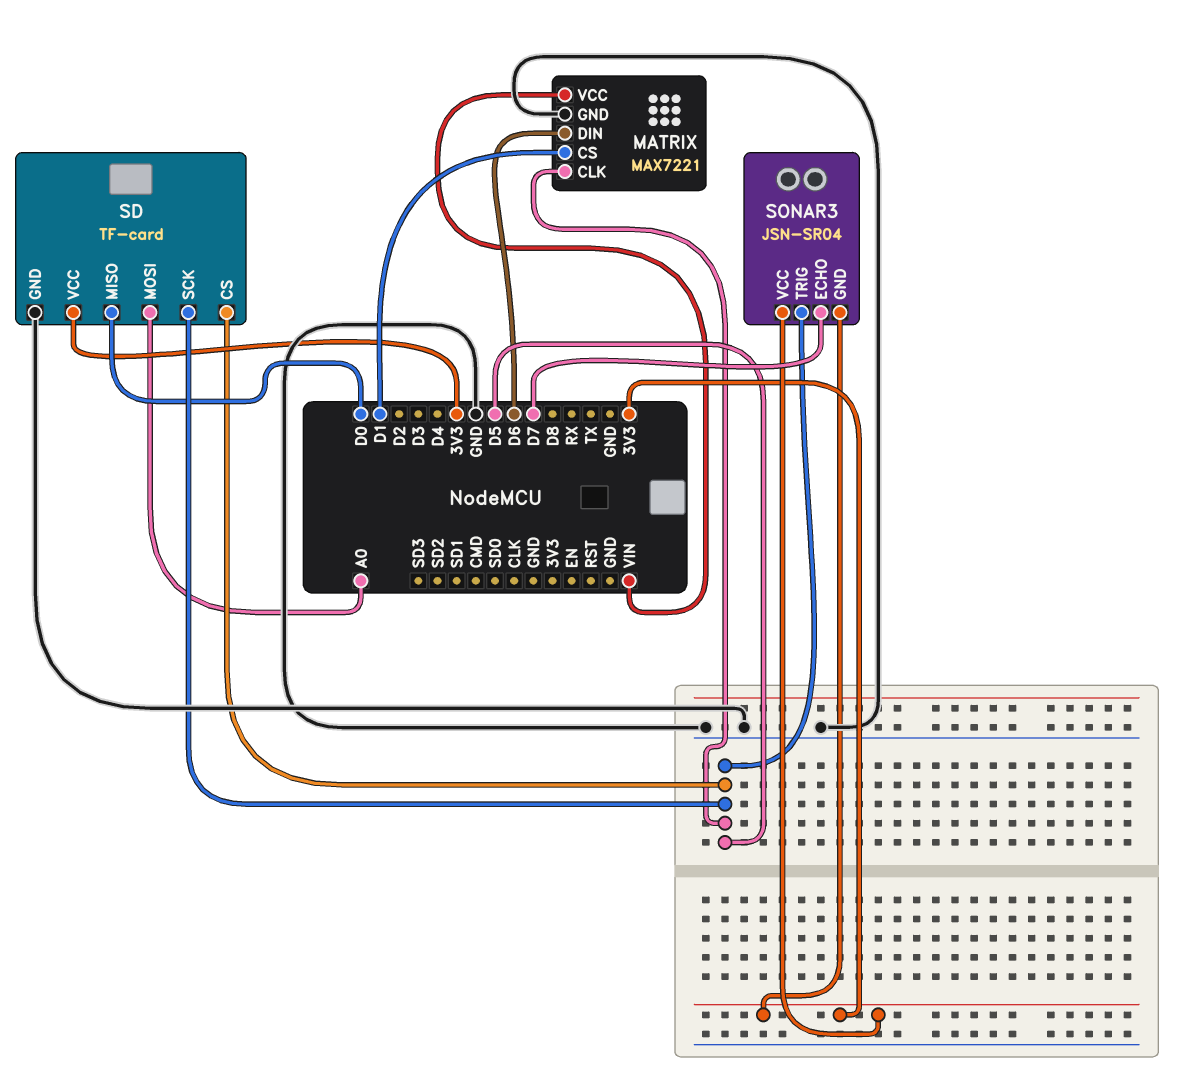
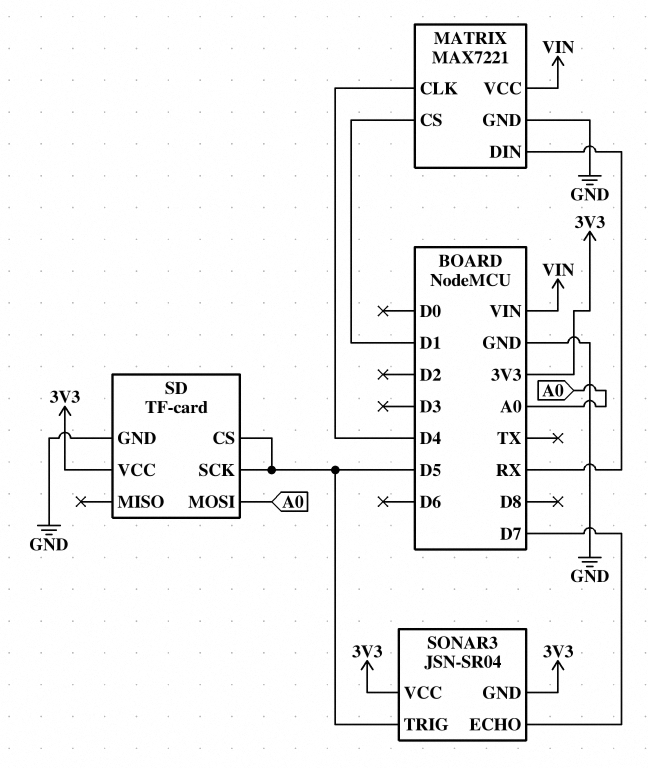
MATRIX pin CLK: D5 -> D4
MATRIX pin DIN: D6 -> RX
SD pin MISO: D0 -> none

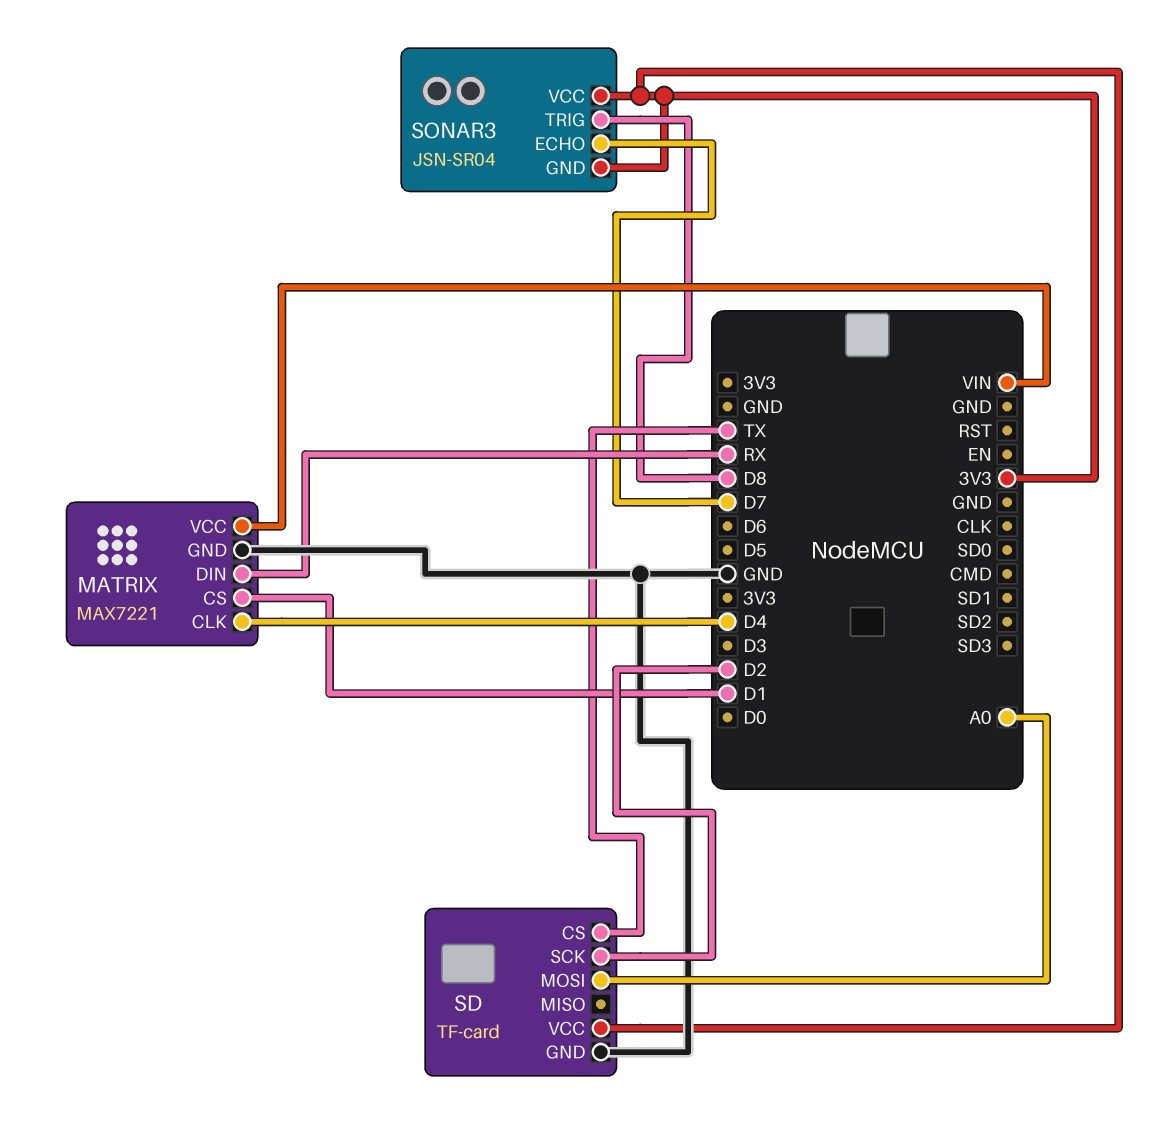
SD pin CS: D5 -> TX
SD pin SCK: D5 -> D2
SONAR3 pin TRIG: D5 -> D8

